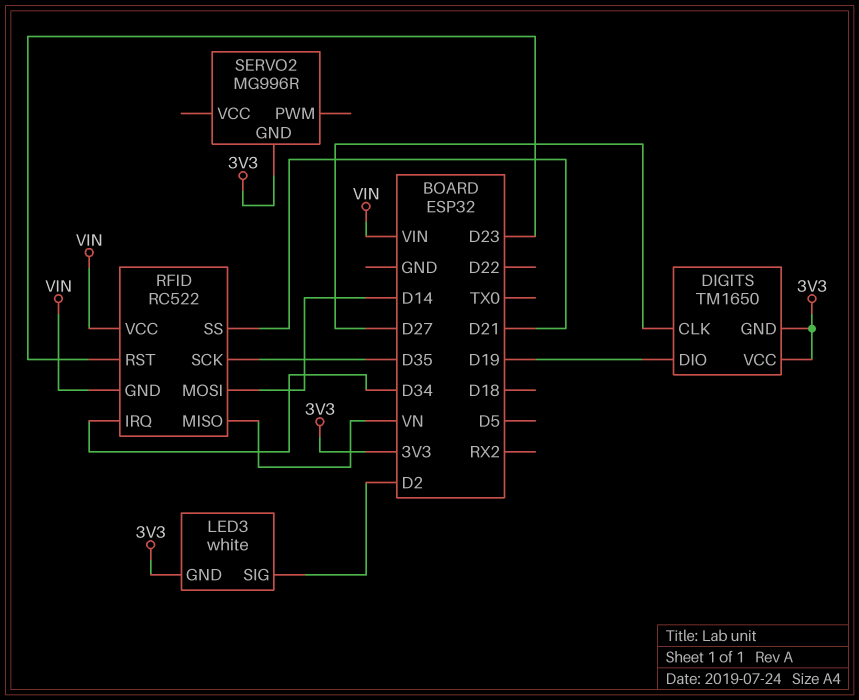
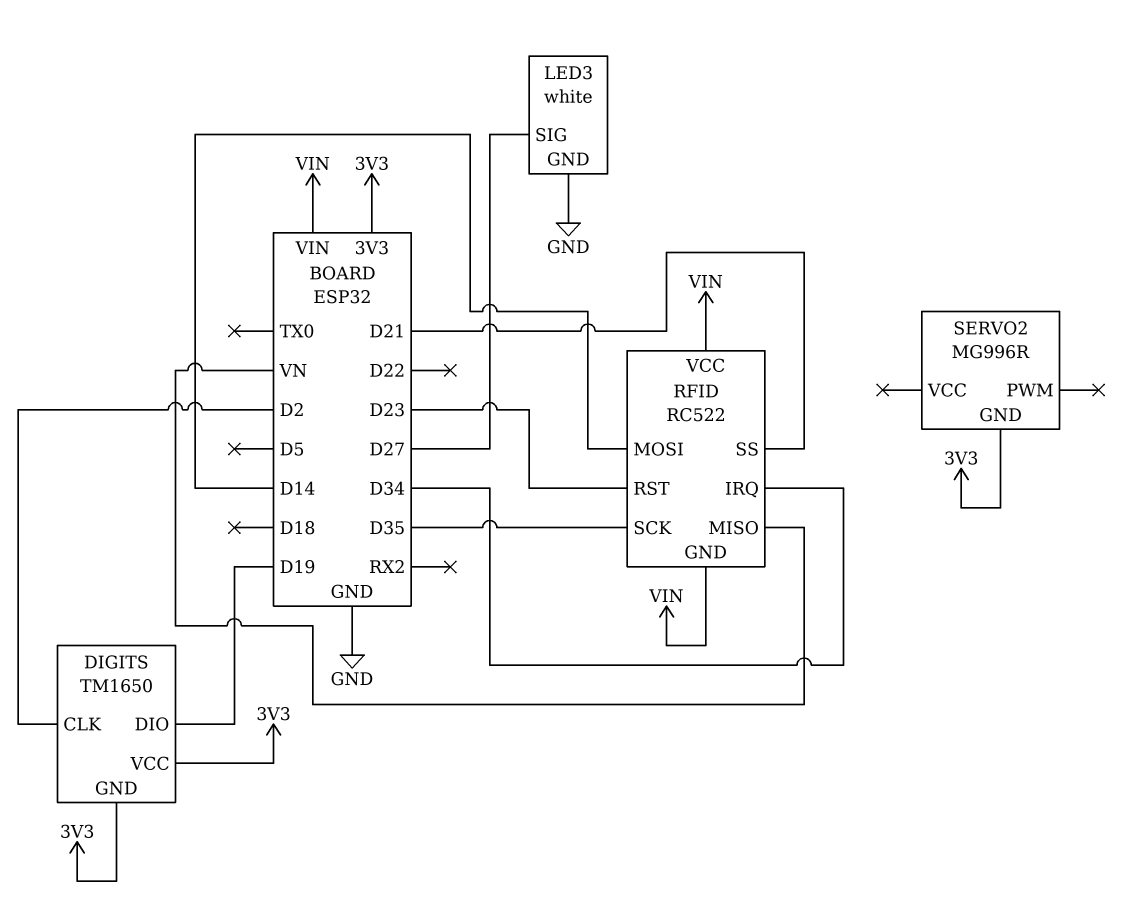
DIGITS pin CLK: D27 -> D2
LED3 pin GND: 3V3 -> GND
LED3 pin SIG: D2 -> D27

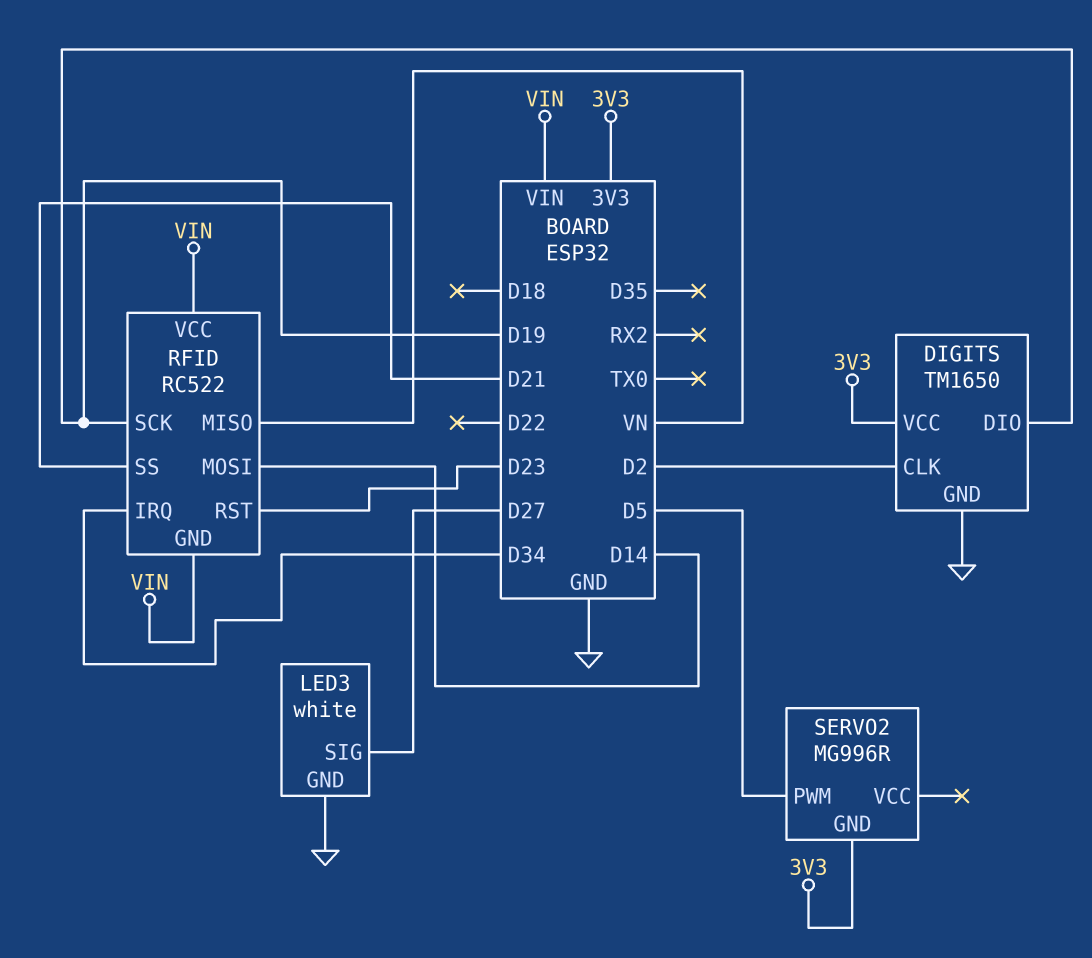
DIGITS pin GND: 3V3 -> GND
RFID pin SCK: D35 -> D19
SERVO2 pin PWM: none -> D5

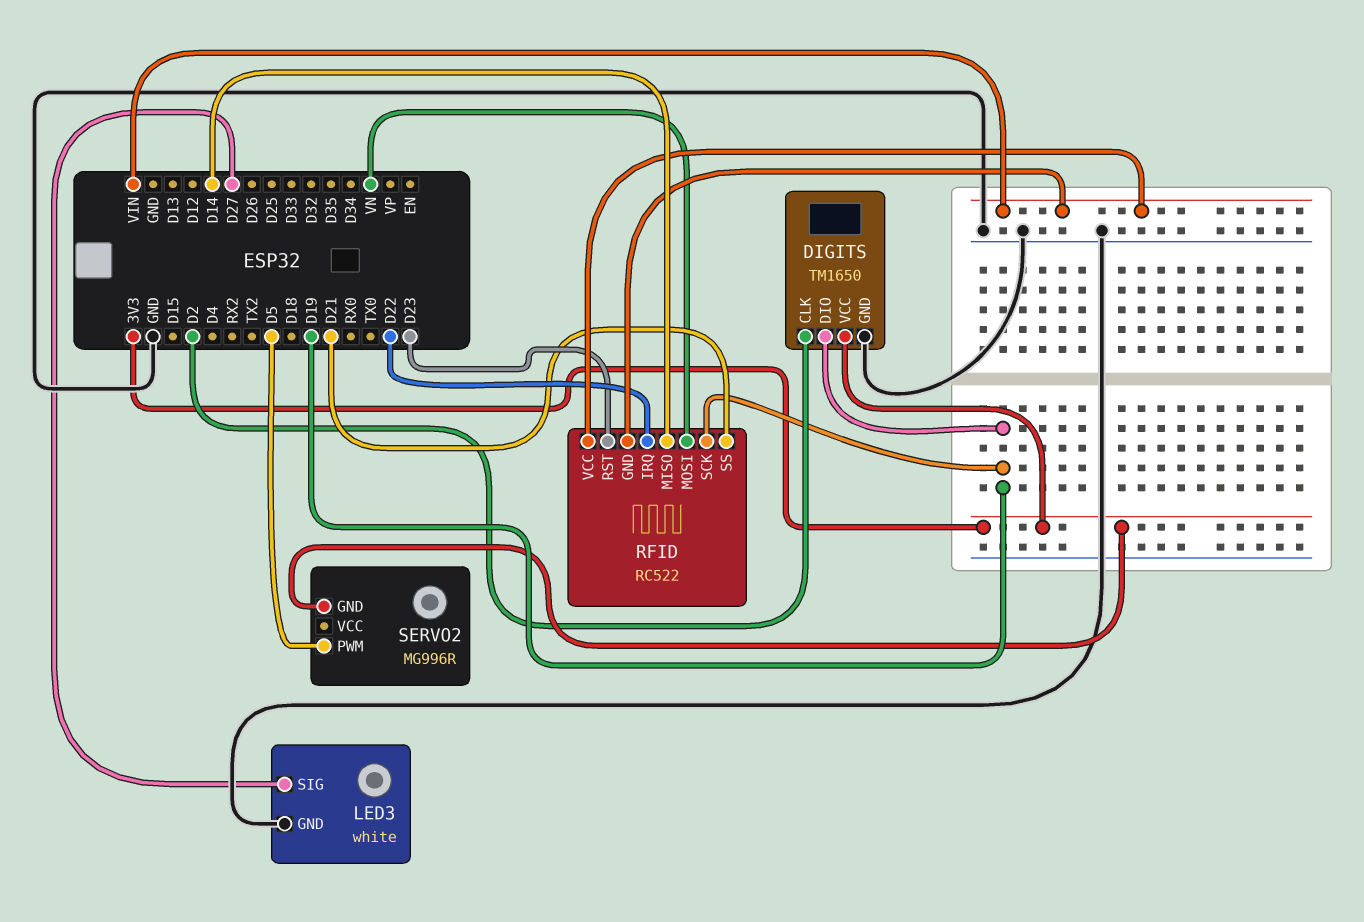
RFID pin IRQ: D34 -> D22
RFID pin MISO: VN -> D14
RFID pin MOSI: D14 -> VN

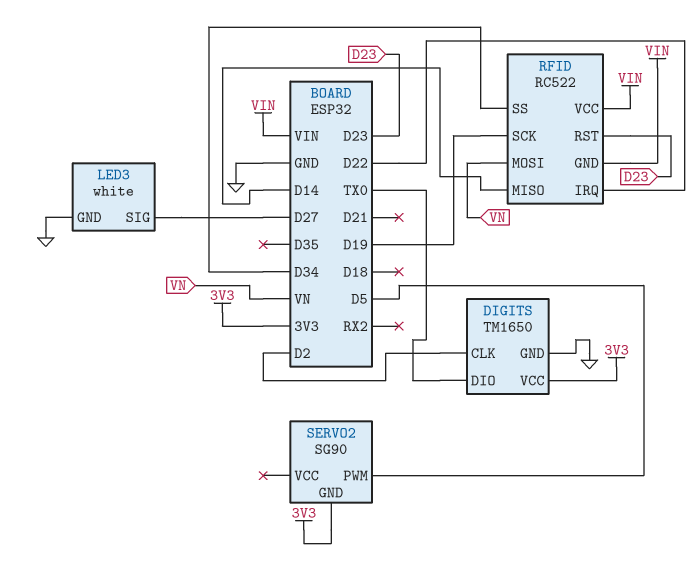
DIGITS pin DIO: D19 -> TX0
RFID pin SS: D21 -> D34
SERVO2: MG996R -> SG90

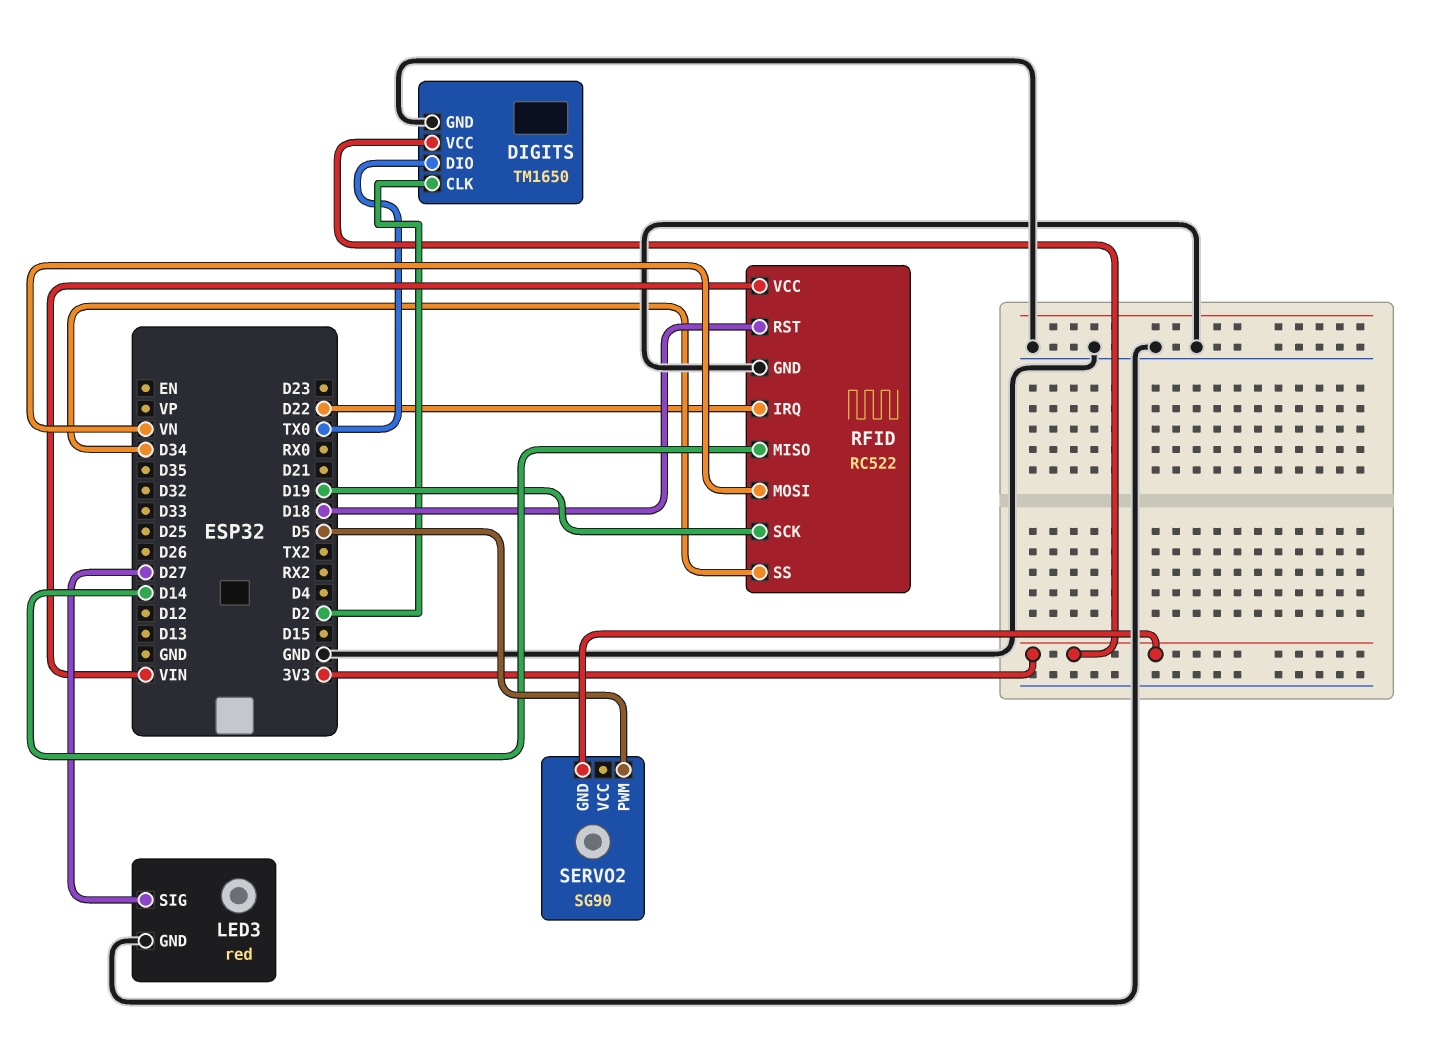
LED3: white -> red
RFID pin GND: VIN -> GND
RFID pin RST: D23 -> D18

